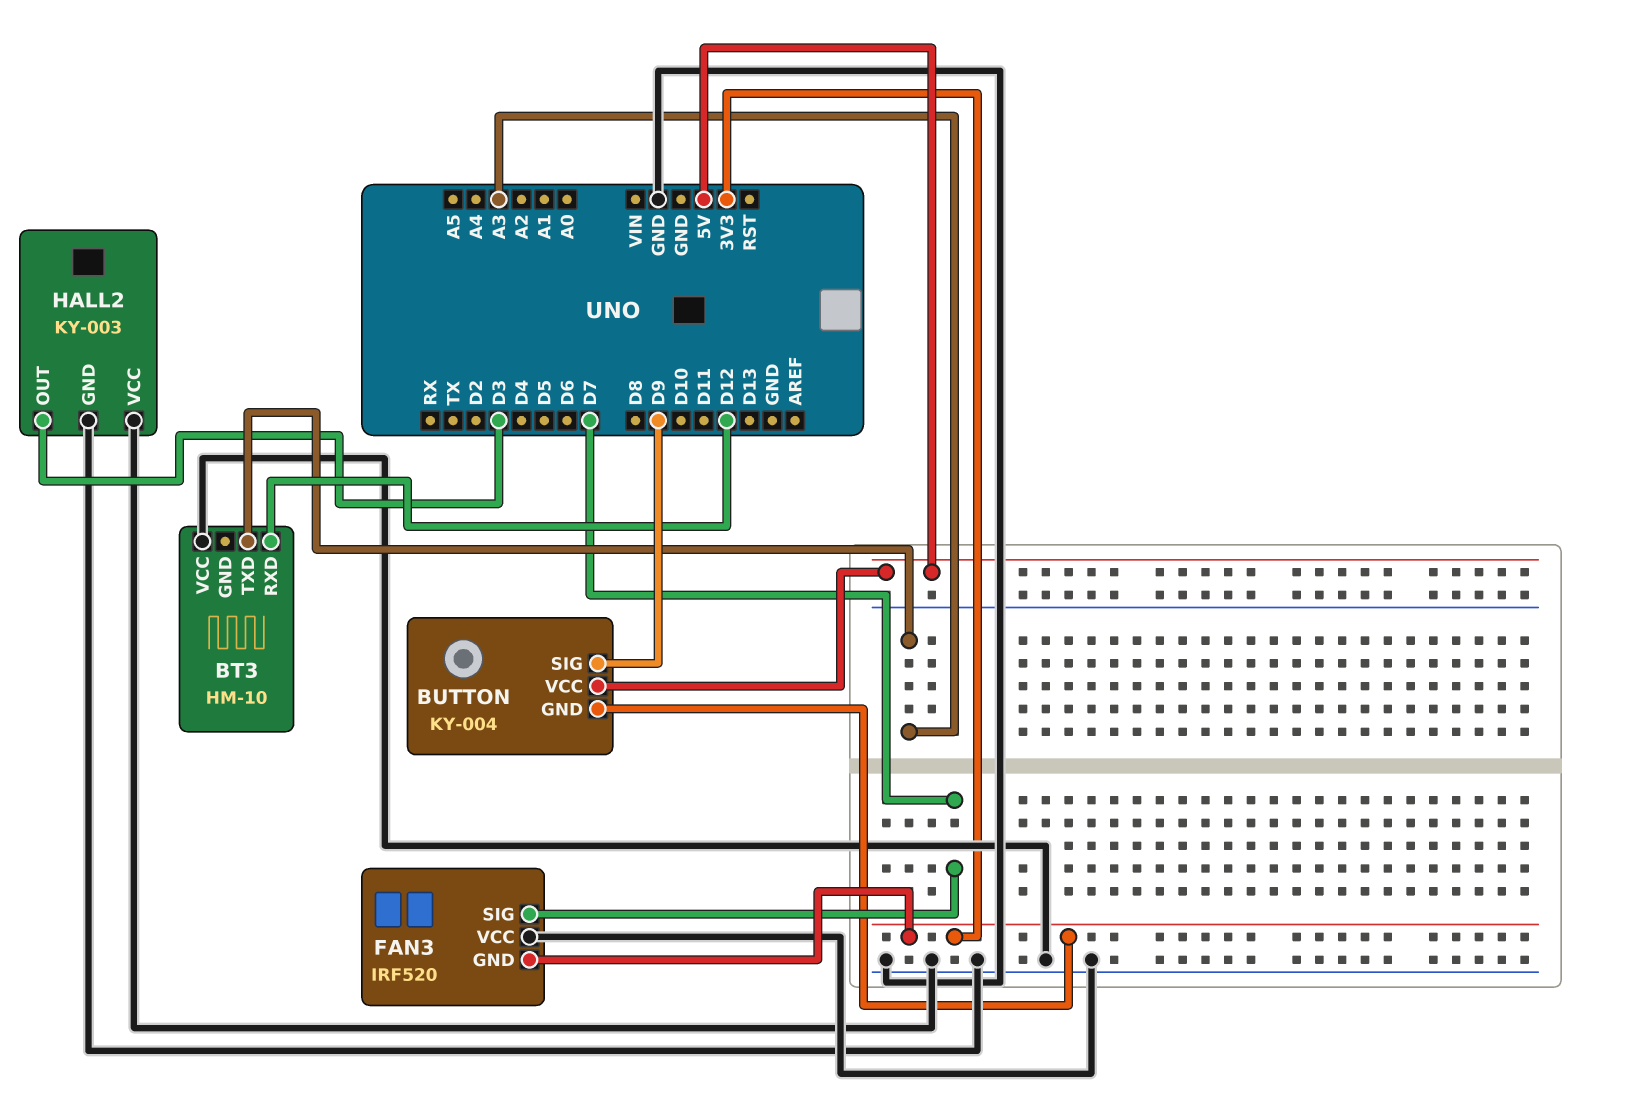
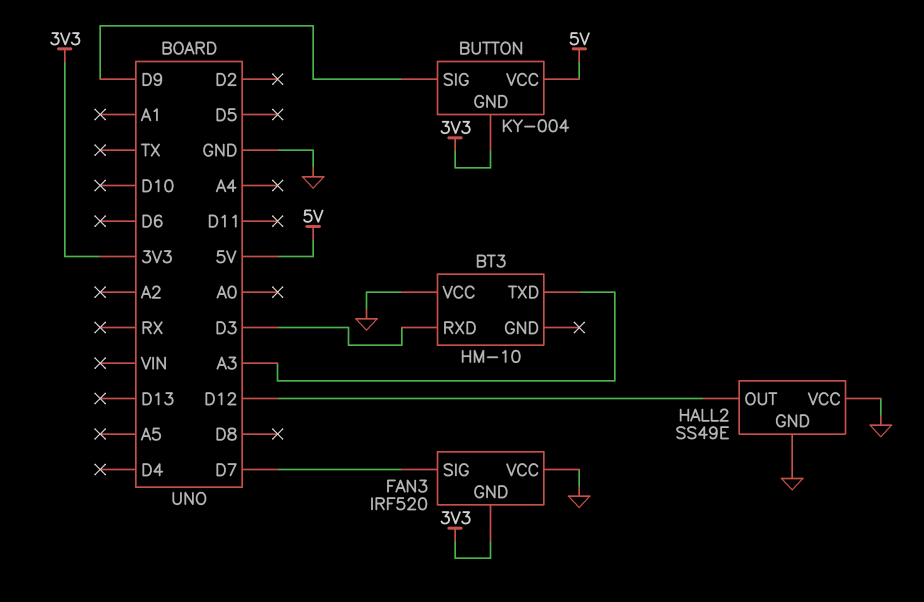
BT3 pin RXD: D12 -> D3
HALL2: KY-003 -> SS49E
HALL2 pin OUT: D3 -> D12

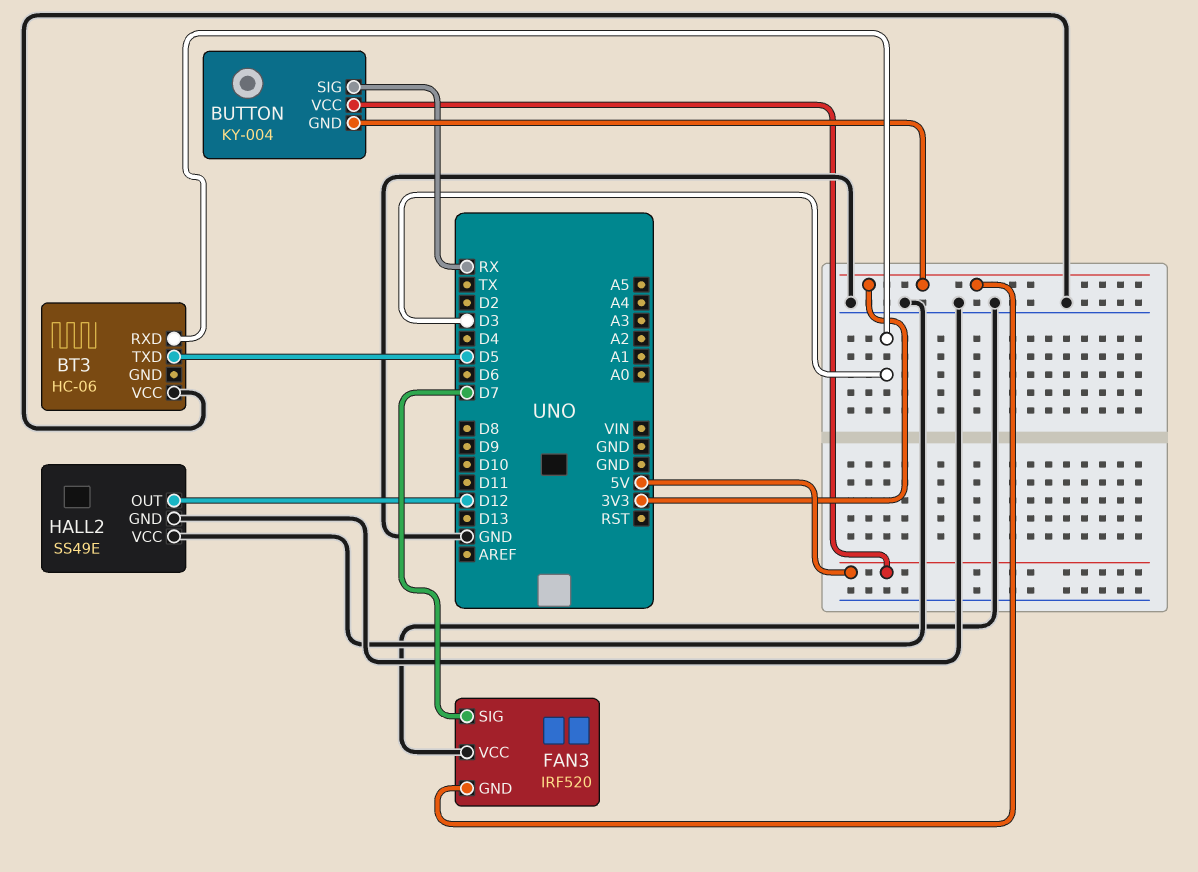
BT3: HM-10 -> HC-06
BT3 pin TXD: A3 -> D5
BUTTON pin SIG: D9 -> RX

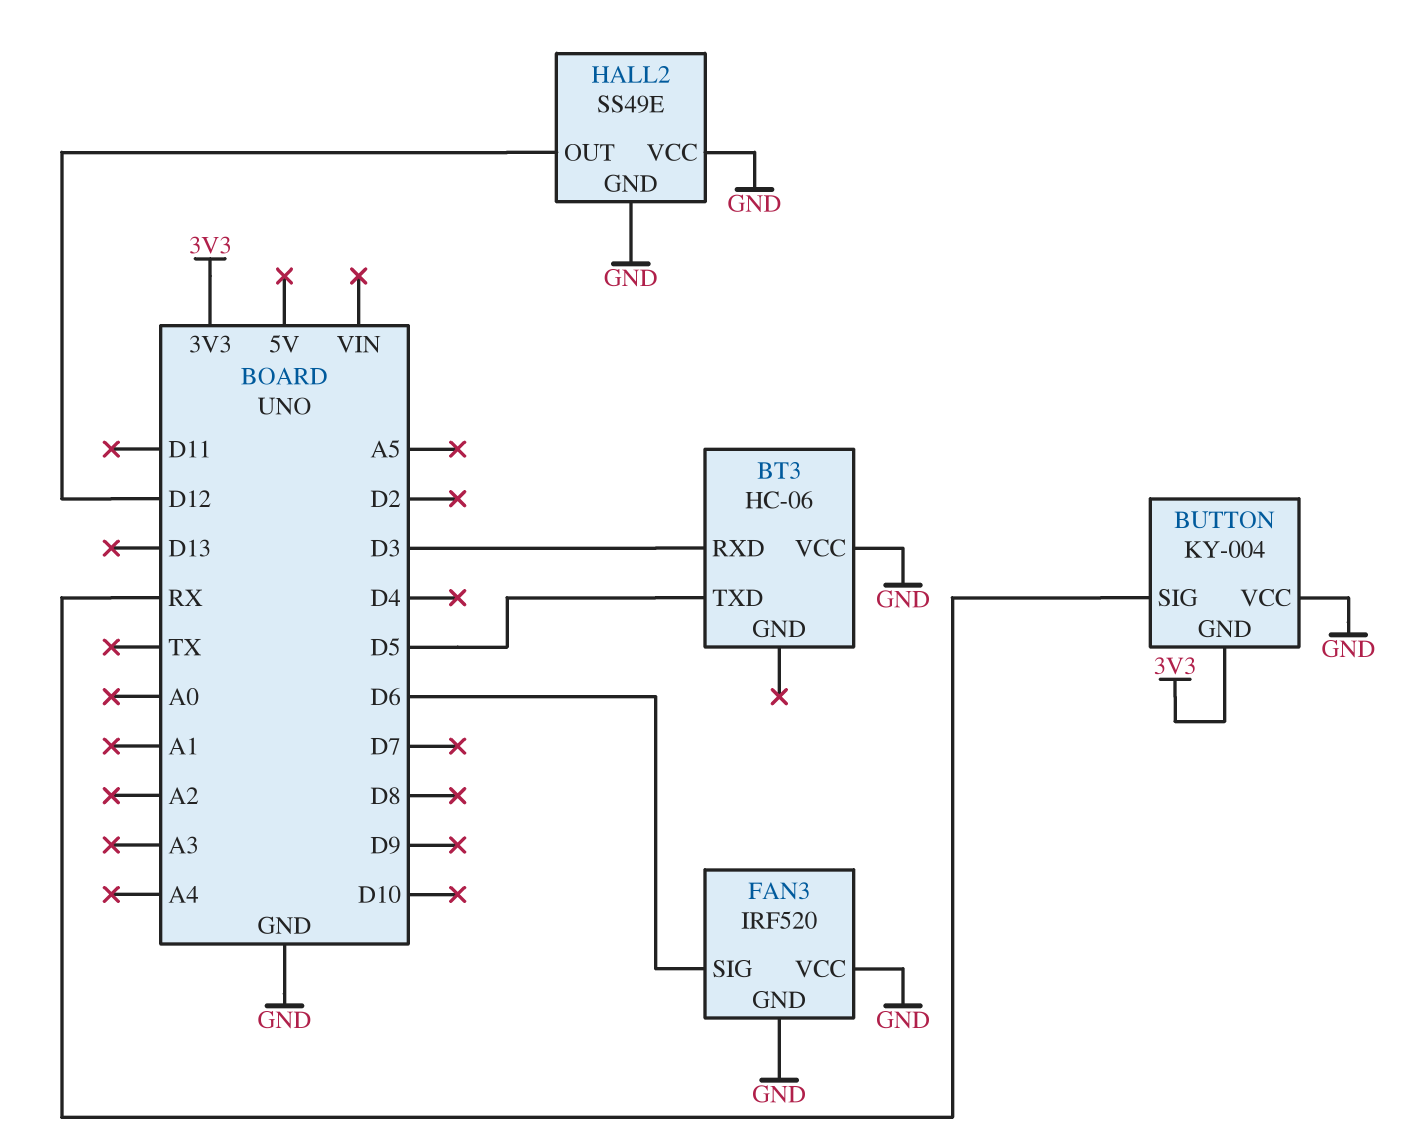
BUTTON pin VCC: 5V -> GND
FAN3 pin GND: 3V3 -> GND
FAN3 pin SIG: D7 -> D6

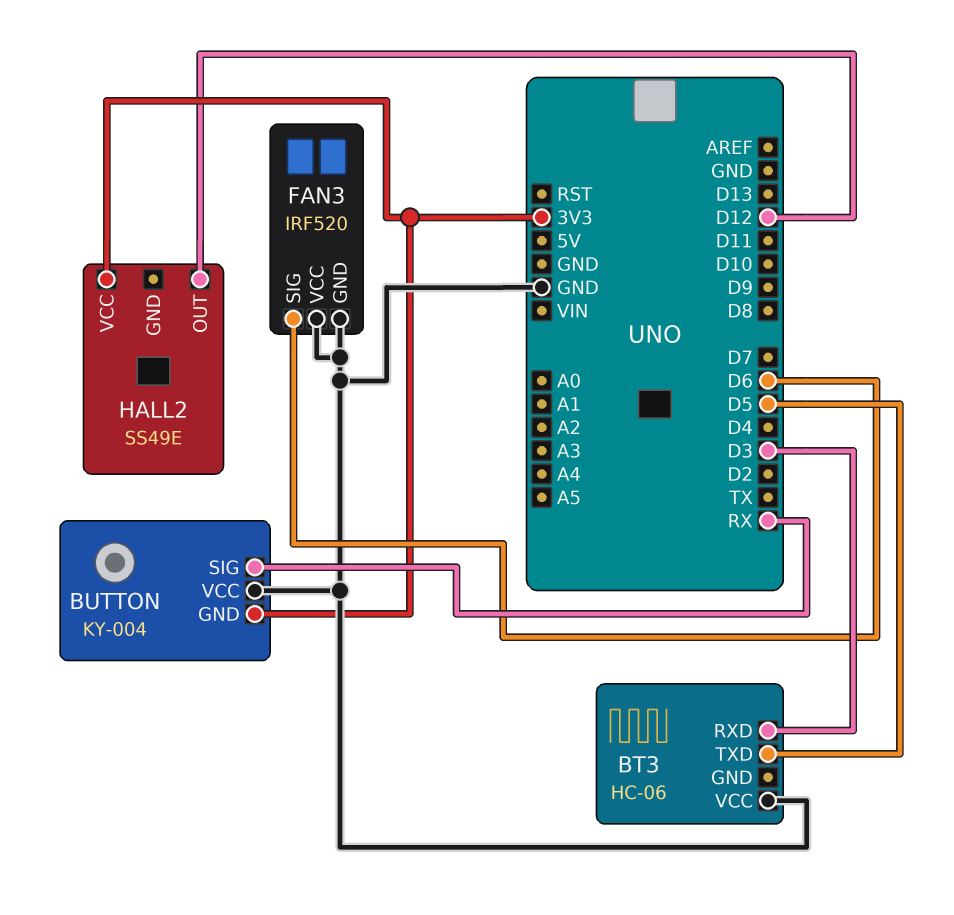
HALL2 pin GND: GND -> none
HALL2 pin VCC: GND -> 3V3

